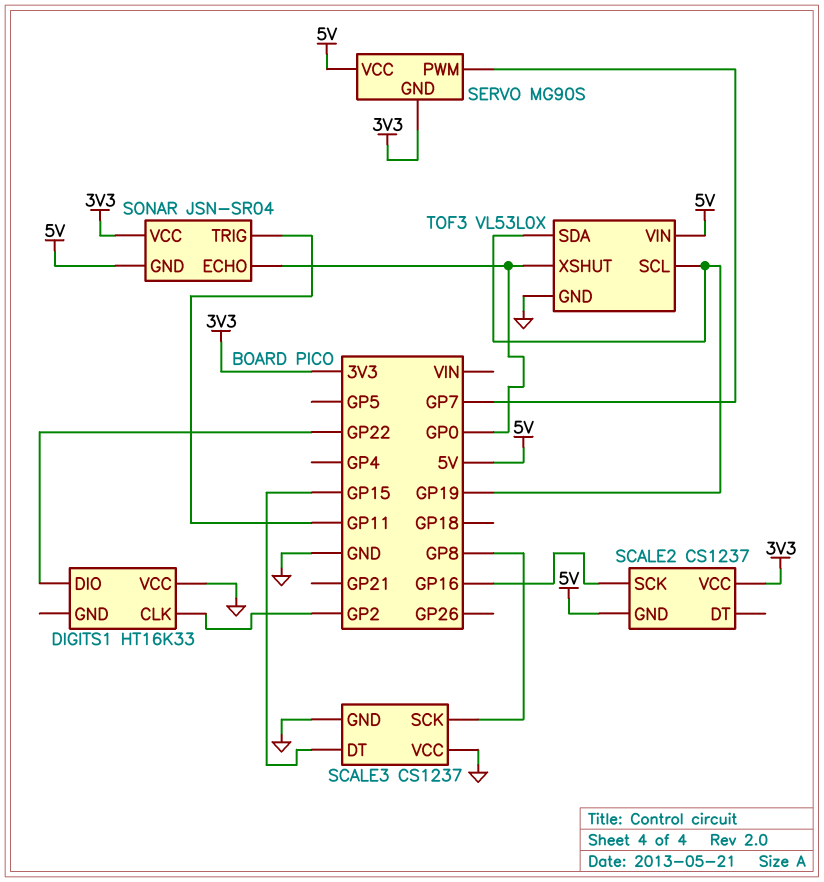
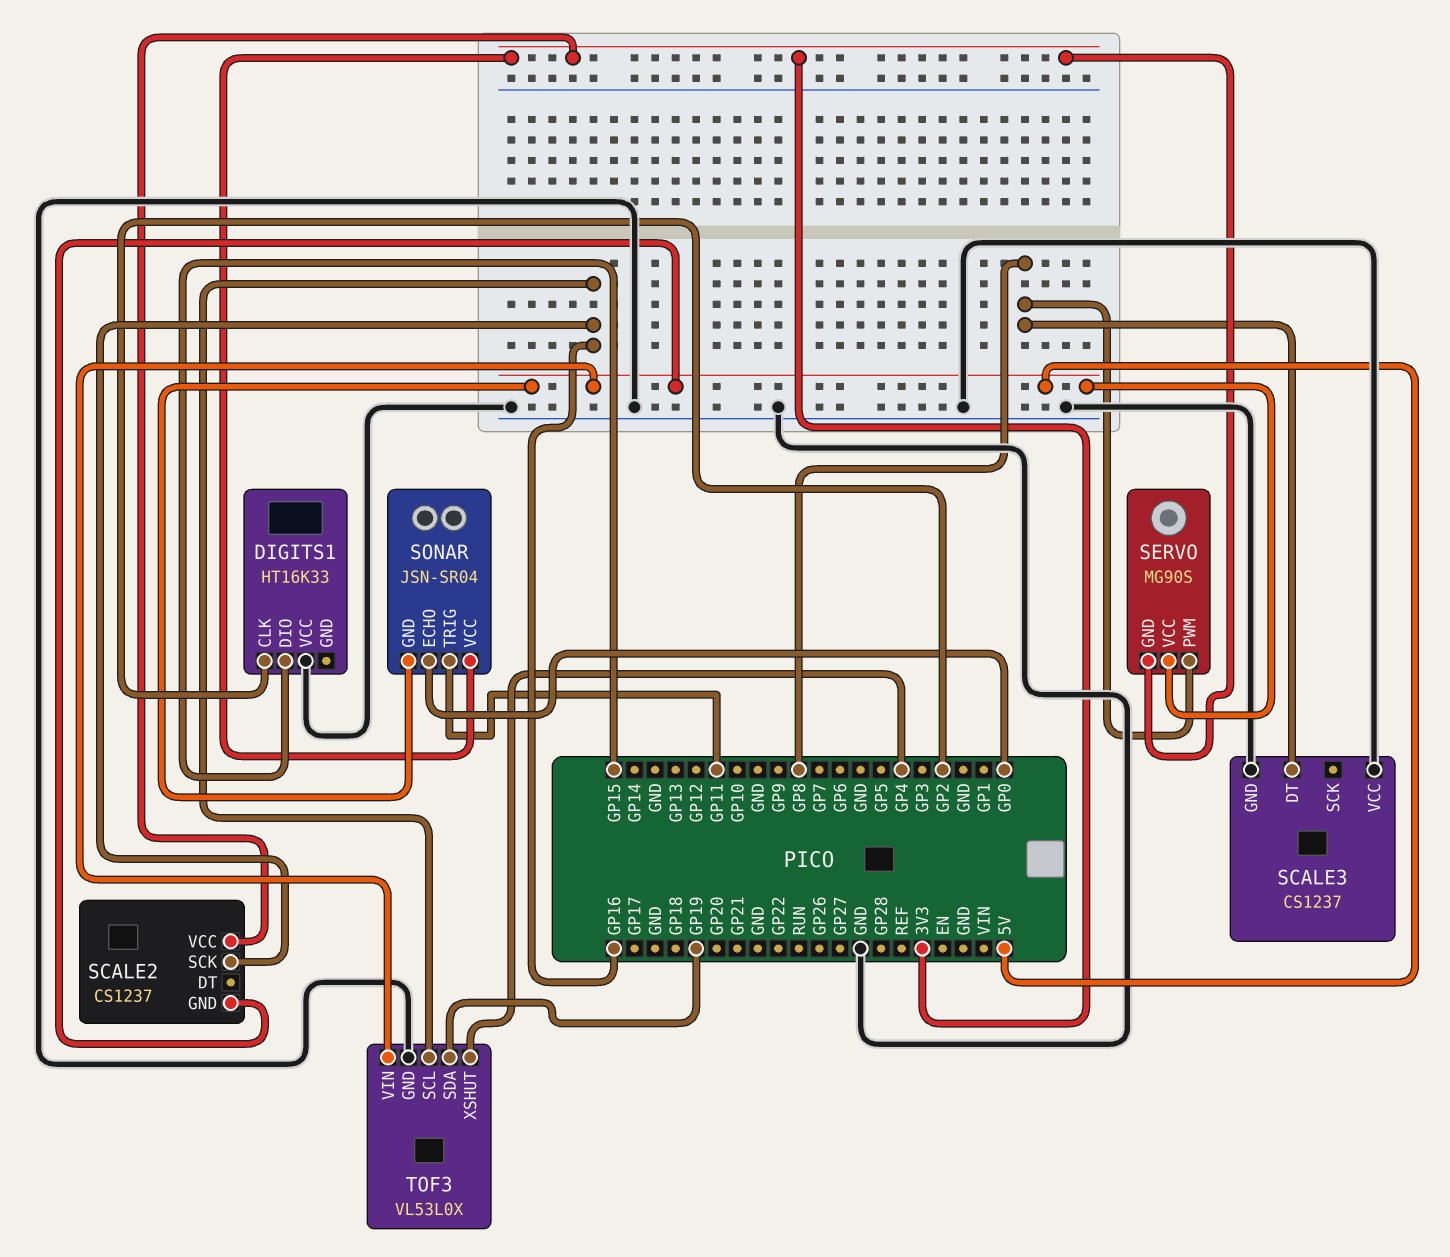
DIGITS1 pin DIO: GP22 -> GP15
SCALE3 pin DT: GP15 -> GP8
SCALE3 pin SCK: GP8 -> none
SERVO pin PWM: GP7 -> GP8
TOF3 pin SCL: GP19 -> GP16
TOF3 pin XSHUT: GP0 -> GP4

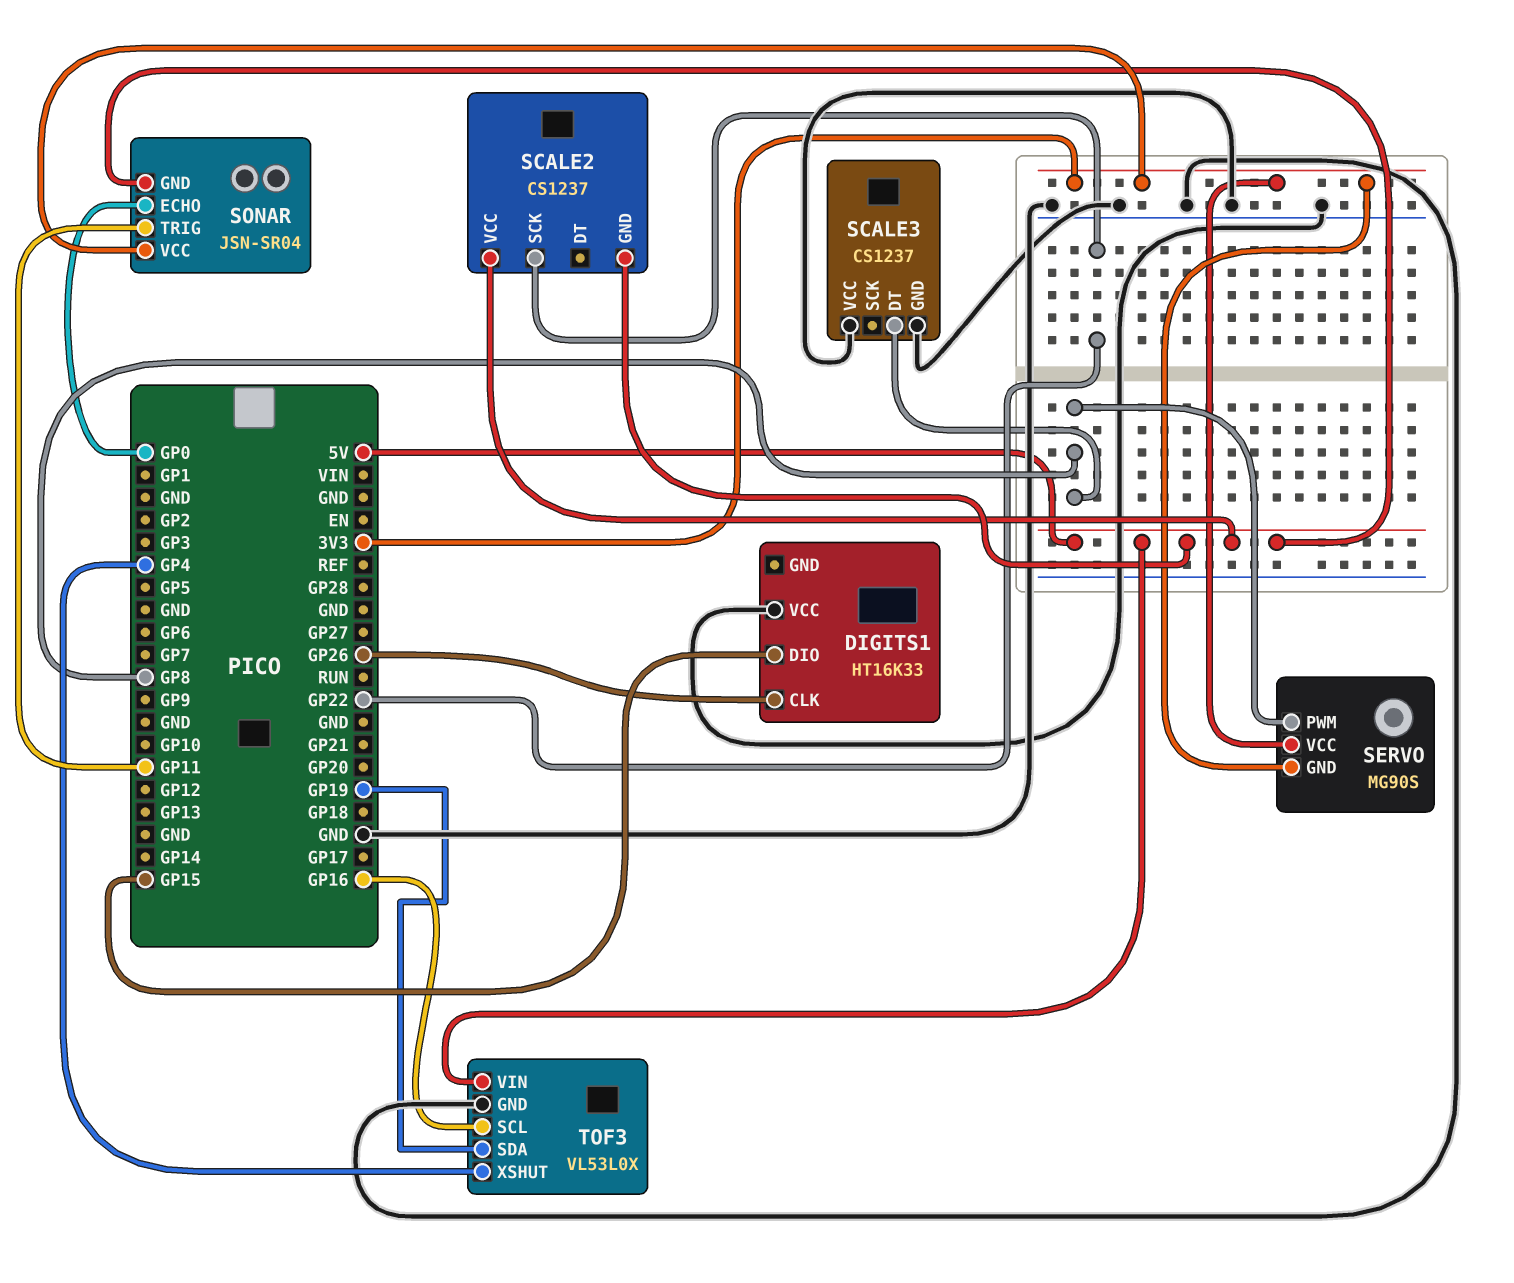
DIGITS1 pin CLK: GP2 -> GP26
SCALE2 pin SCK: GP16 -> GP22
SCALE2 pin VCC: 3V3 -> 5V
SERVO pin VCC: 5V -> 3V3

